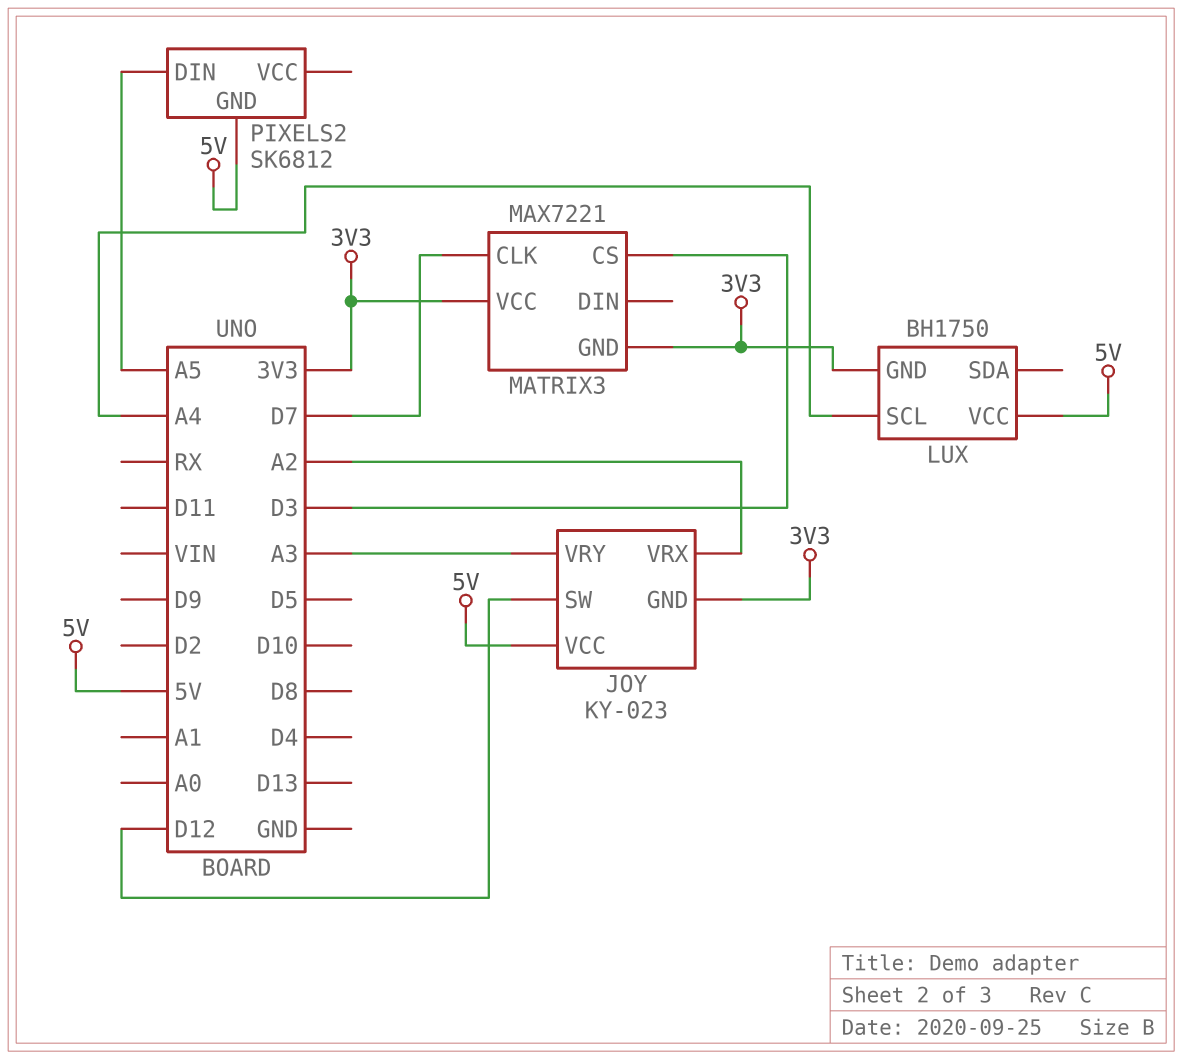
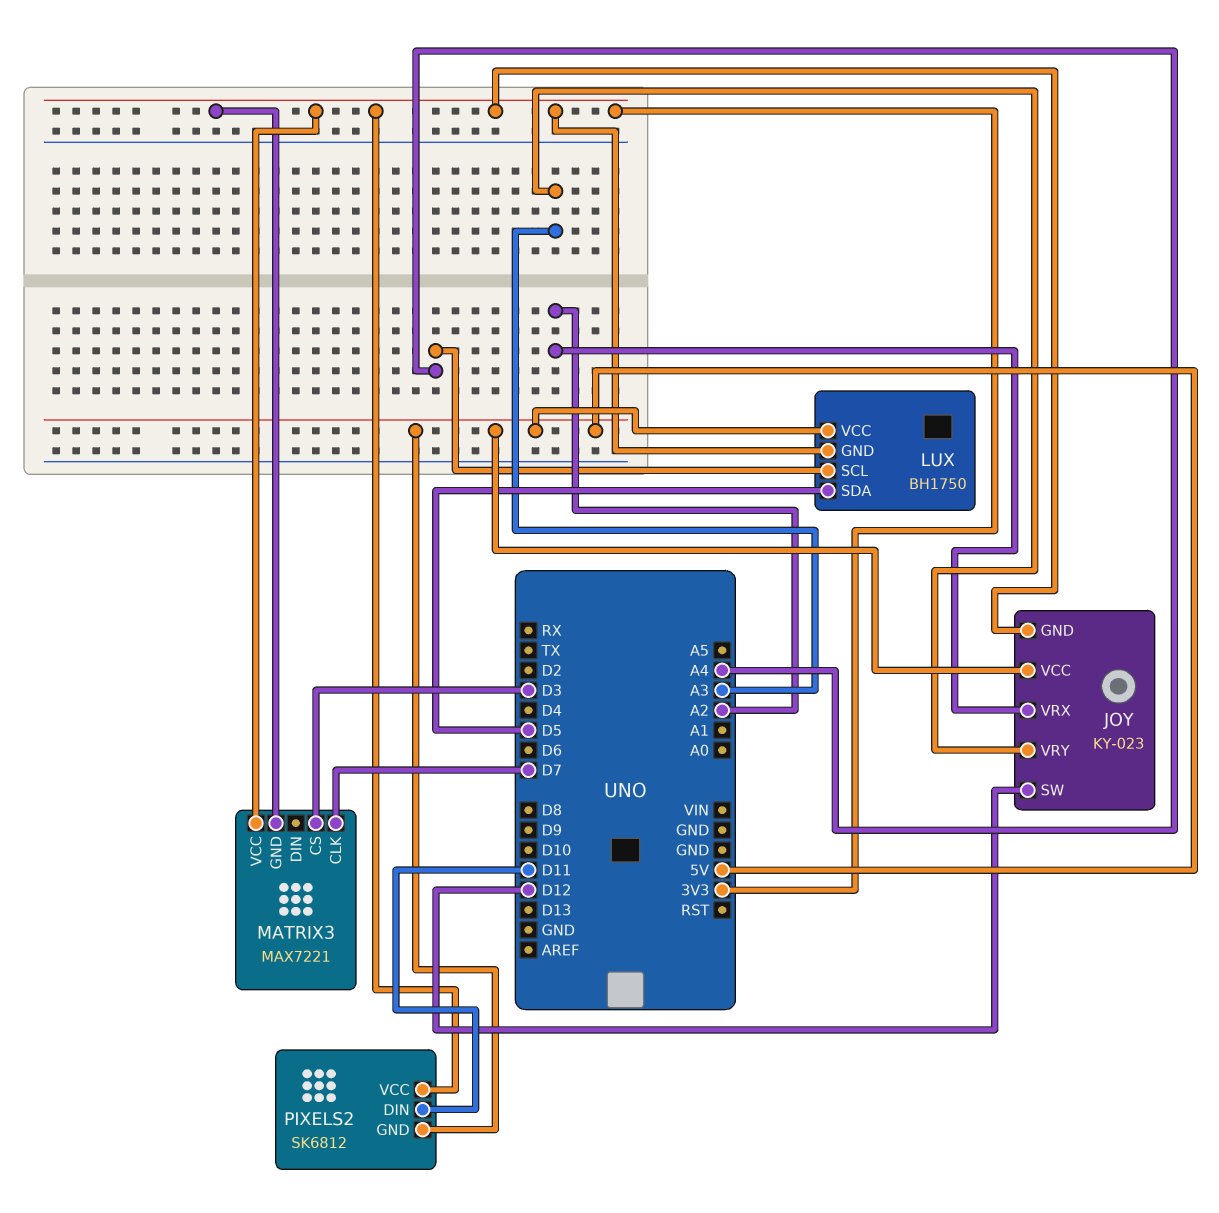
LUX pin SDA: none -> D5
PIXELS2 pin DIN: A5 -> D11
PIXELS2 pin VCC: none -> 3V3

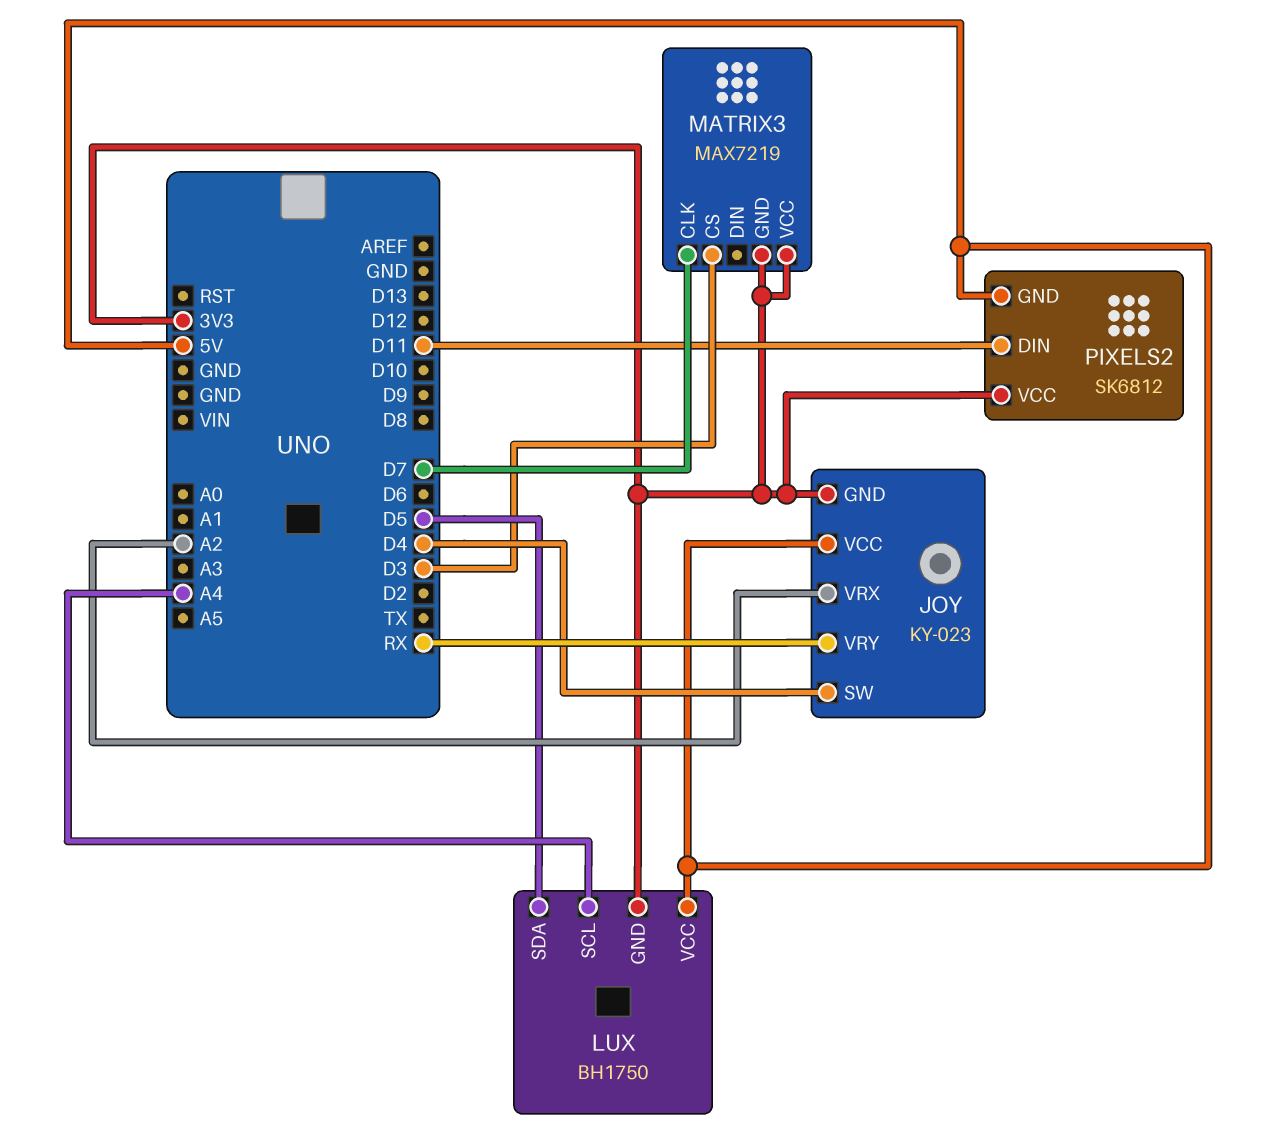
JOY pin SW: D12 -> D4
JOY pin VRY: A3 -> RX
MATRIX3: MAX7221 -> MAX7219

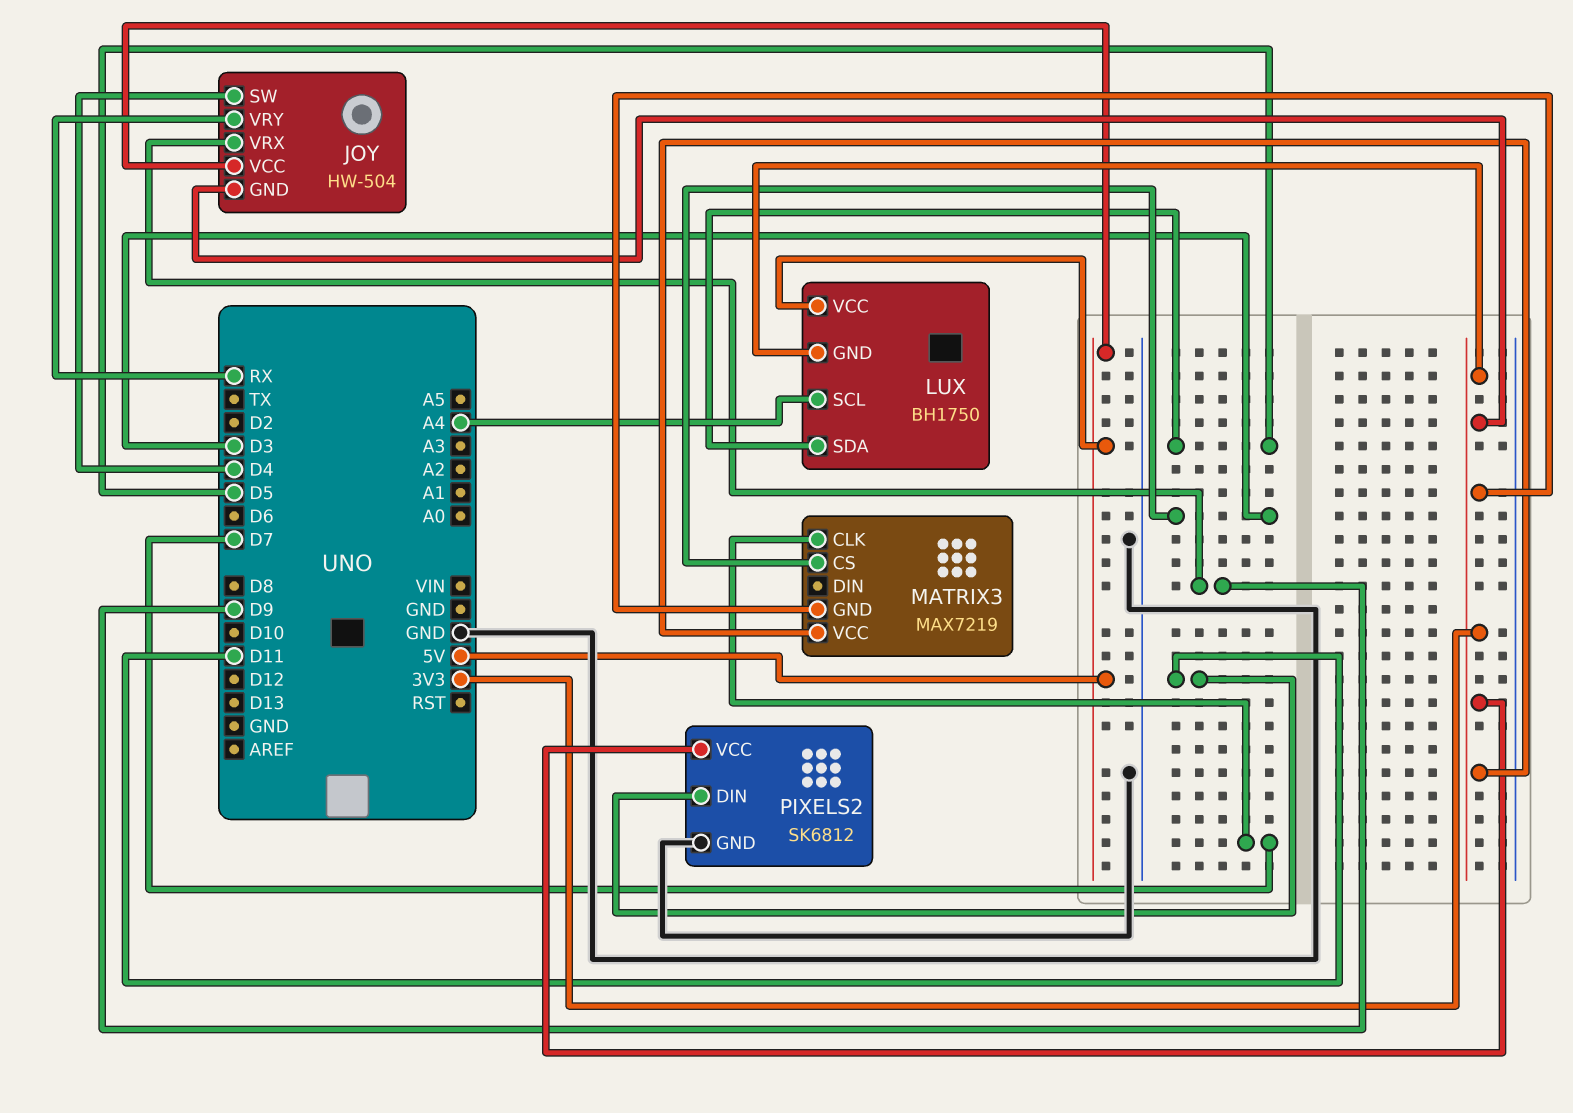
JOY: KY-023 -> HW-504
JOY pin VRX: A2 -> D9
PIXELS2 pin GND: 5V -> GND

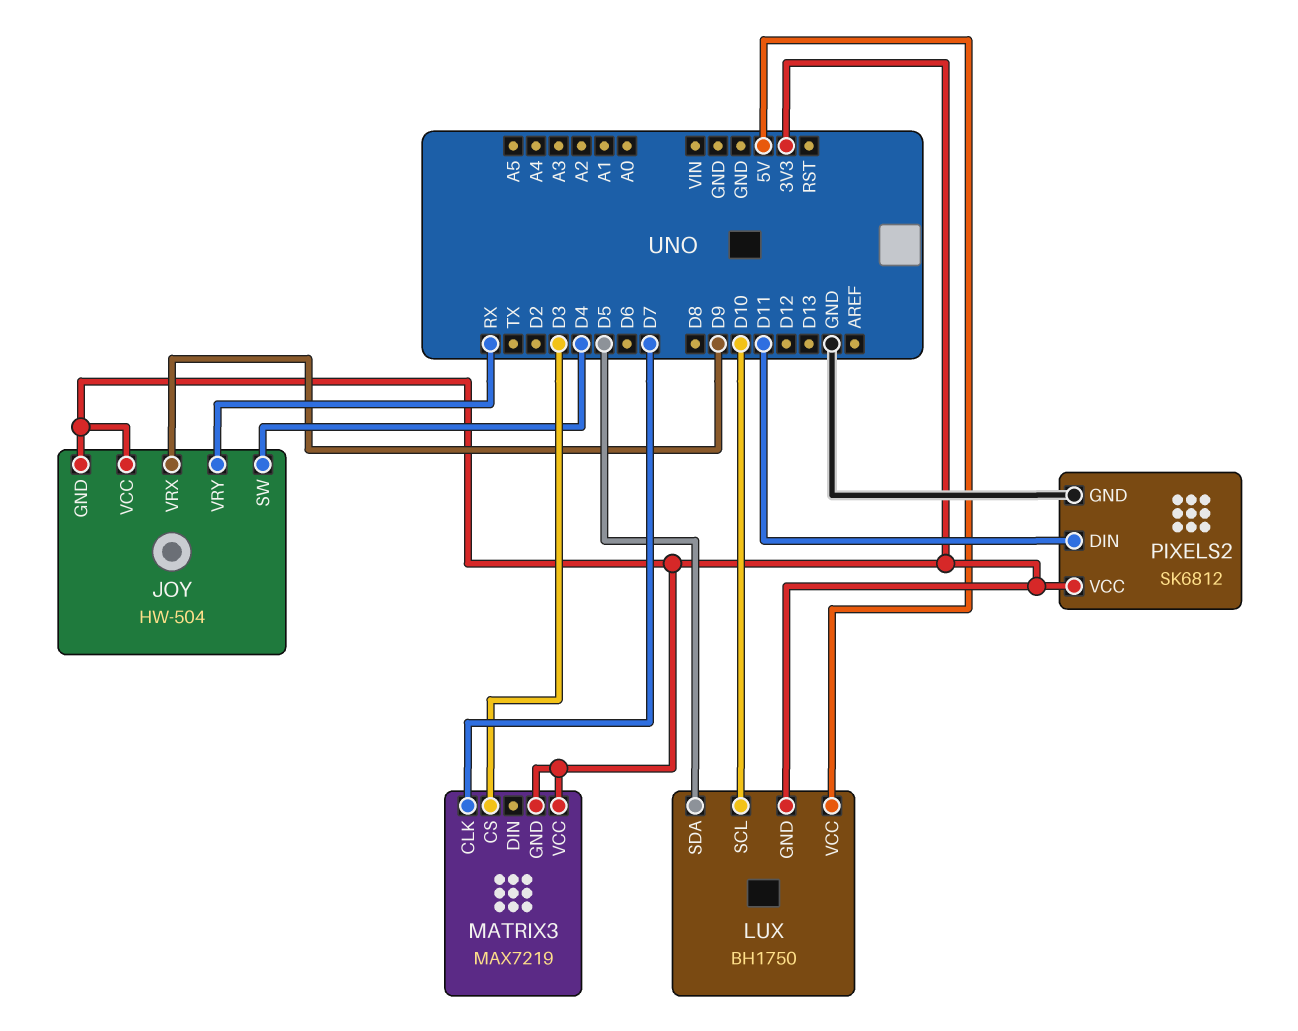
JOY pin VCC: 5V -> 3V3
LUX pin SCL: A4 -> D10

